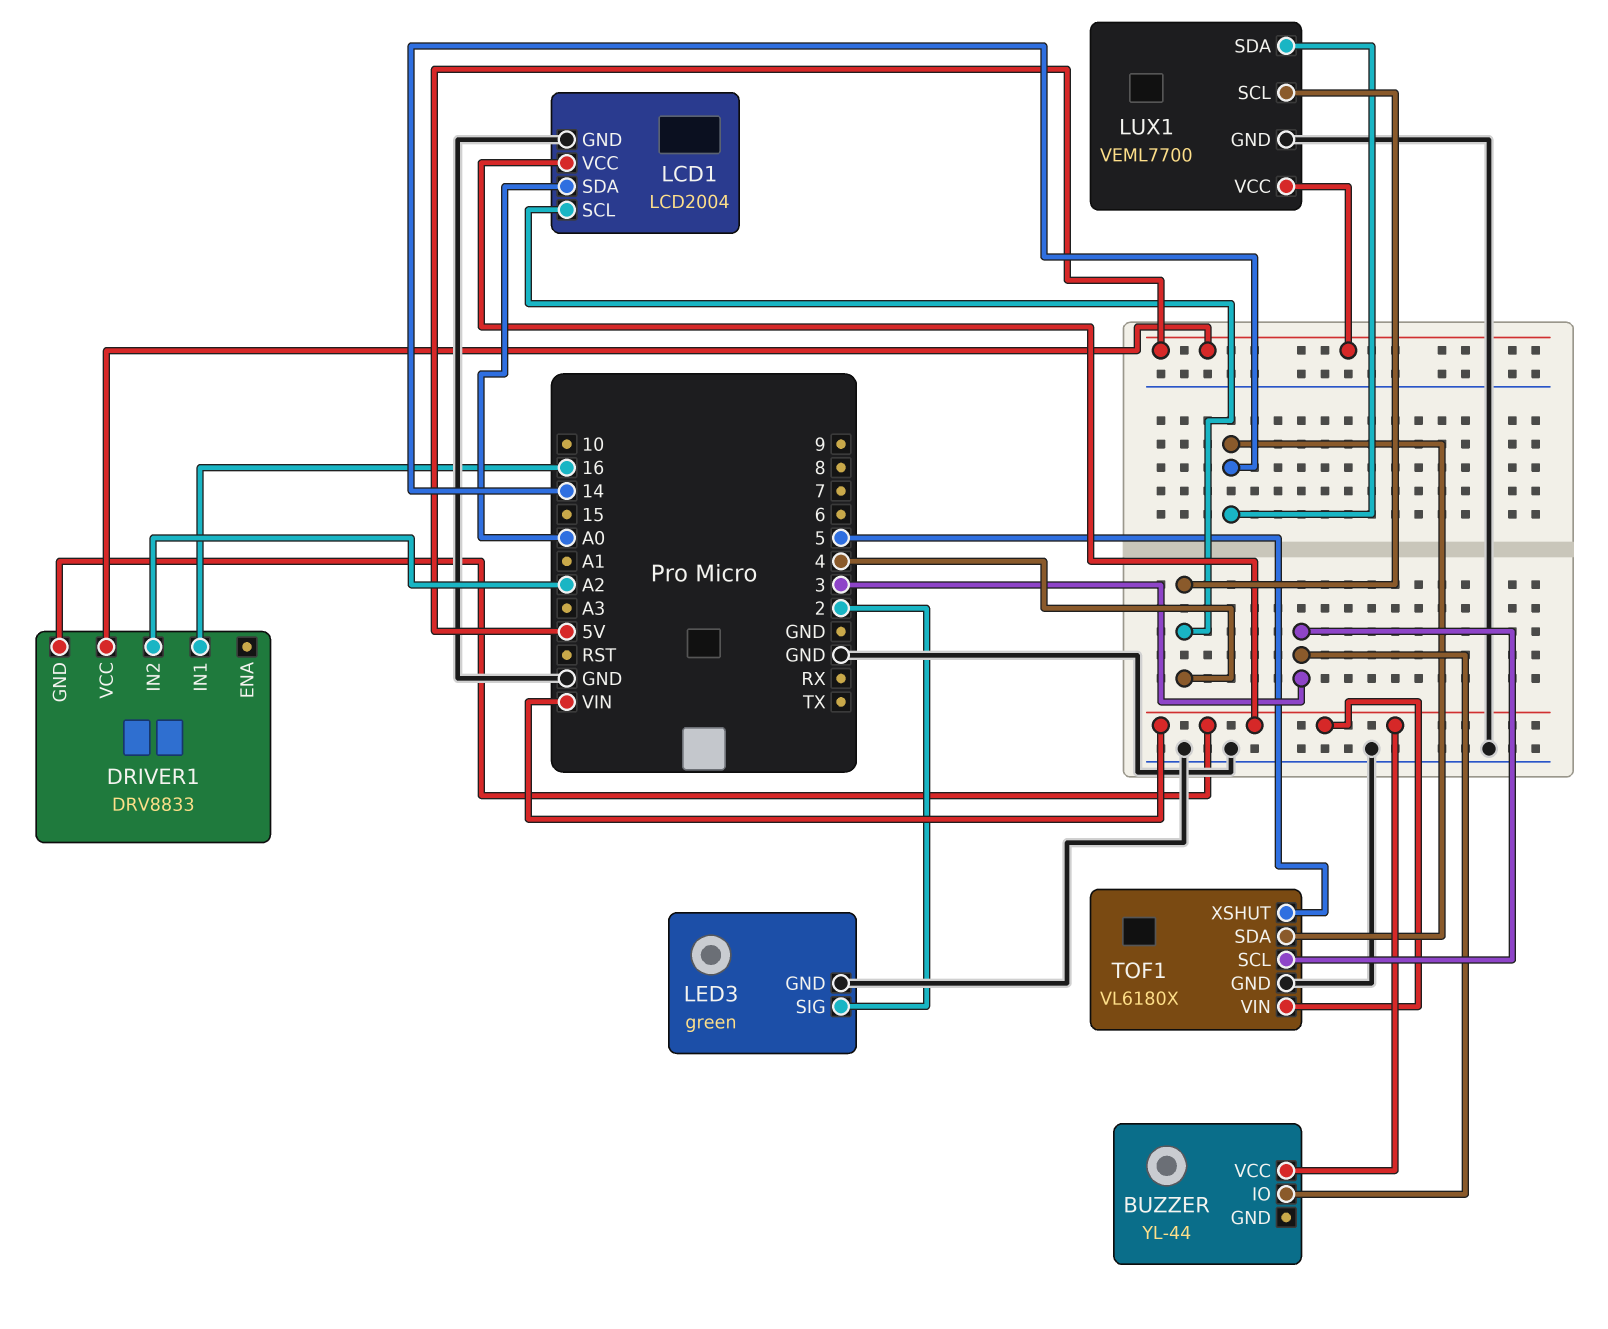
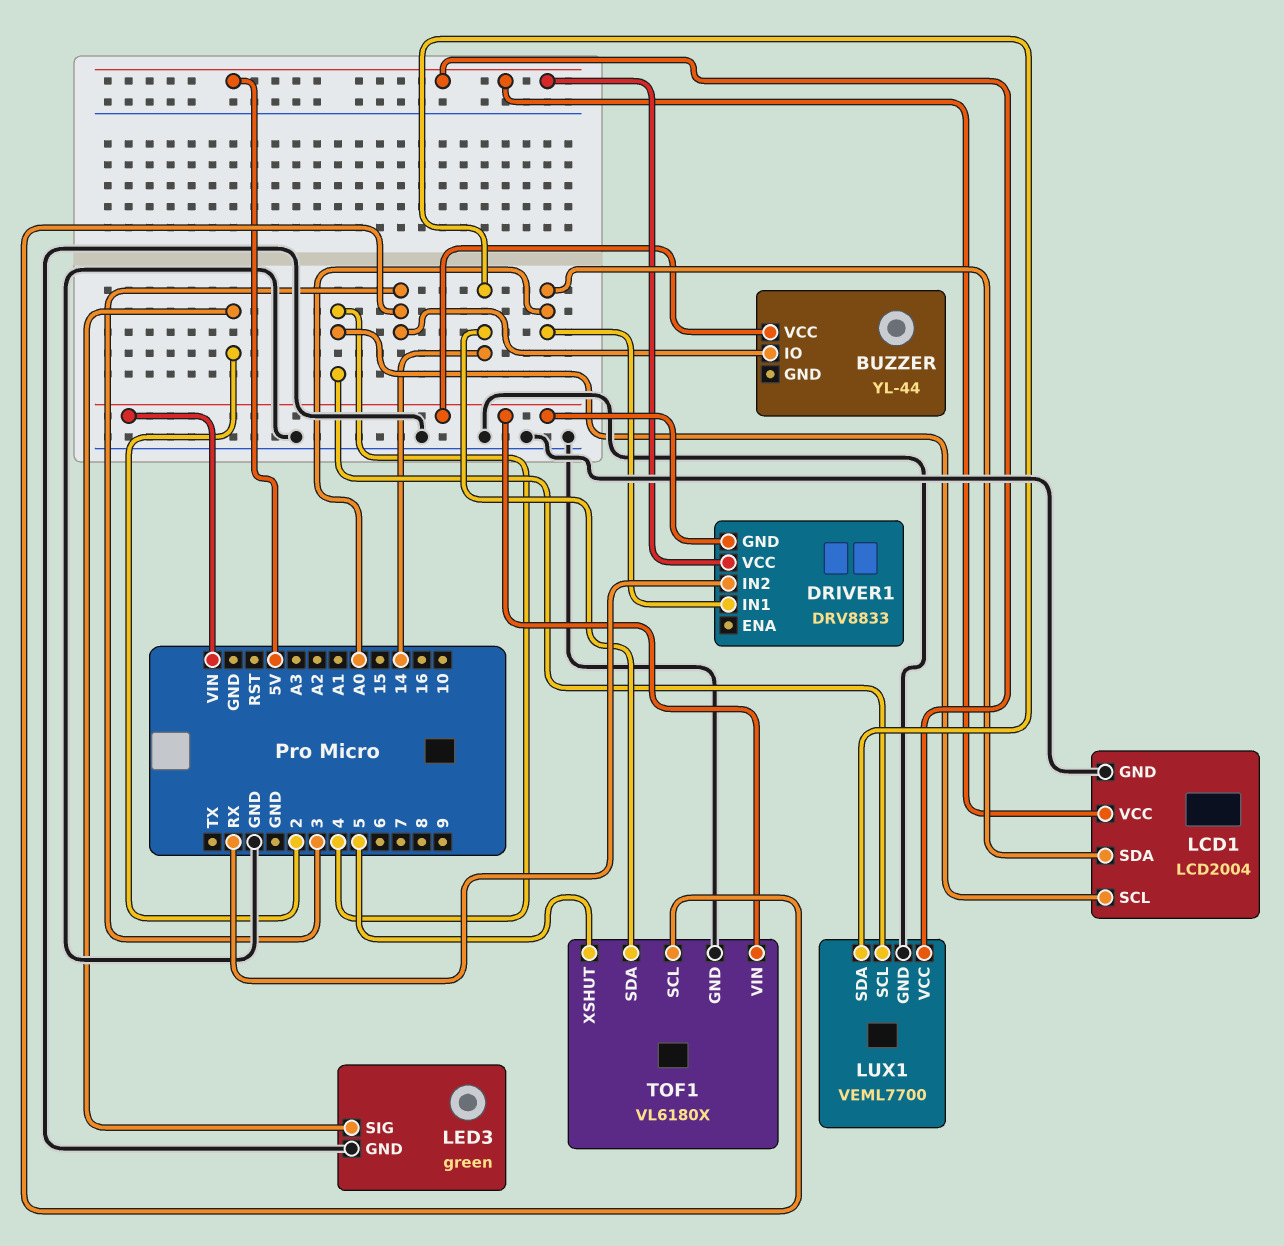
DRIVER1 pin IN1: 16 -> A0
DRIVER1 pin IN2: A2 -> RX
LCD1 pin VCC: VIN -> 5V

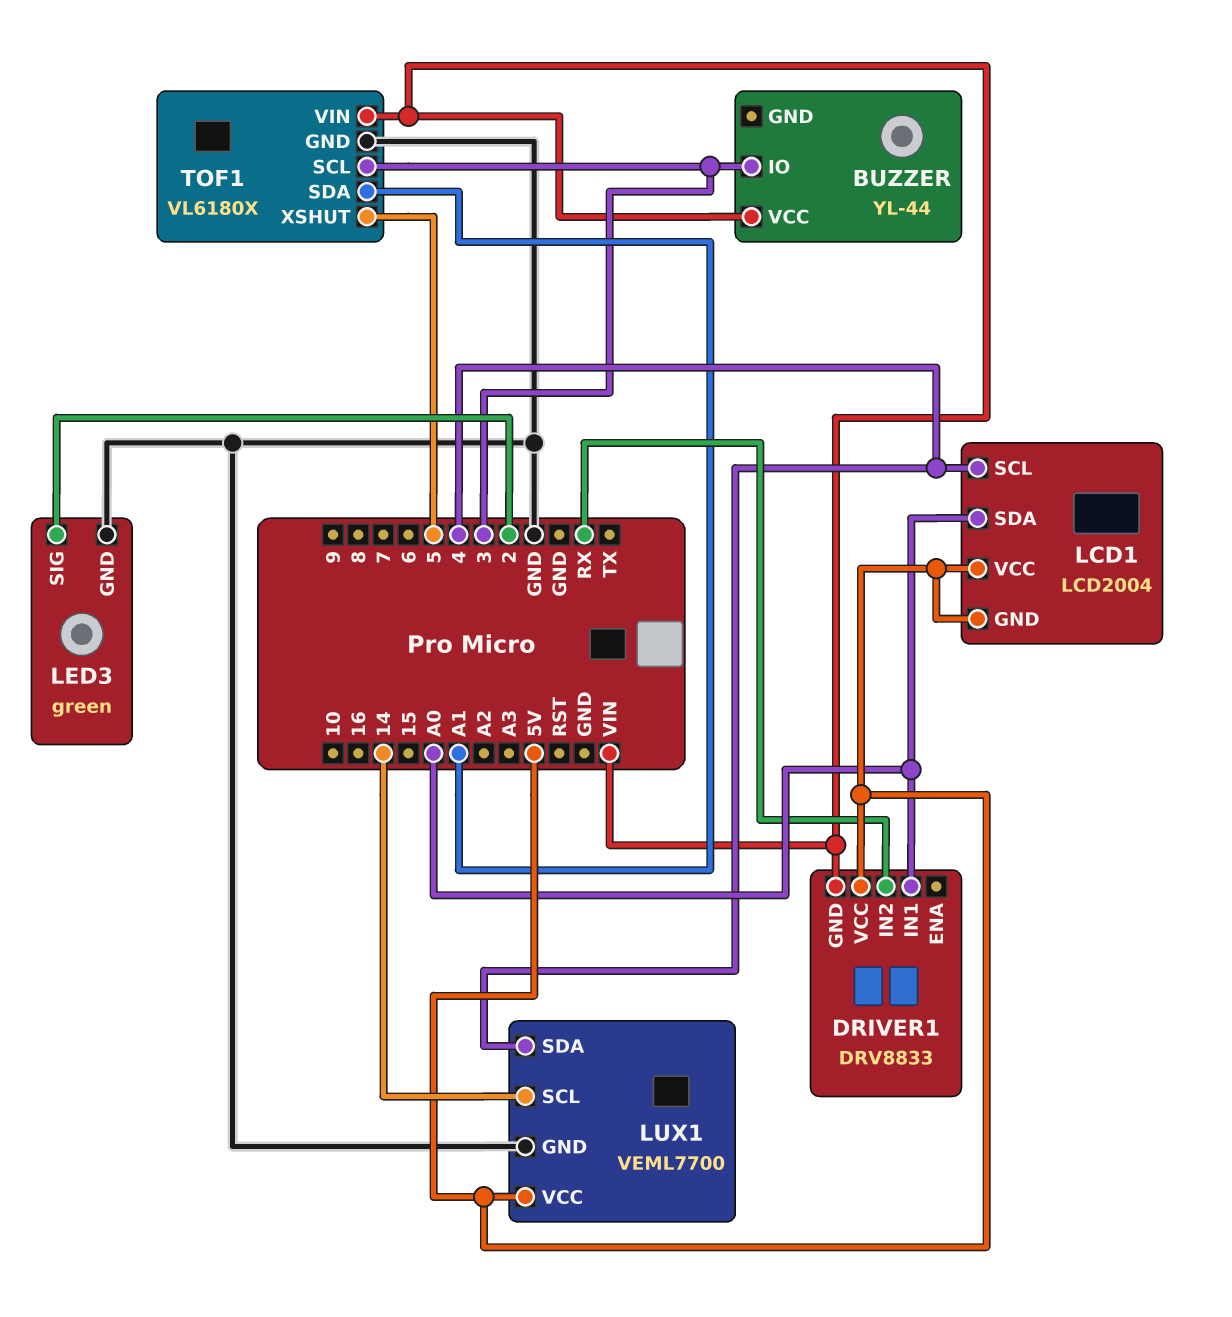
LCD1 pin GND: GND -> 5V
LUX1 pin SCL: 4 -> 14
LUX1 pin SDA: 14 -> 4
TOF1 pin SDA: 14 -> A1

